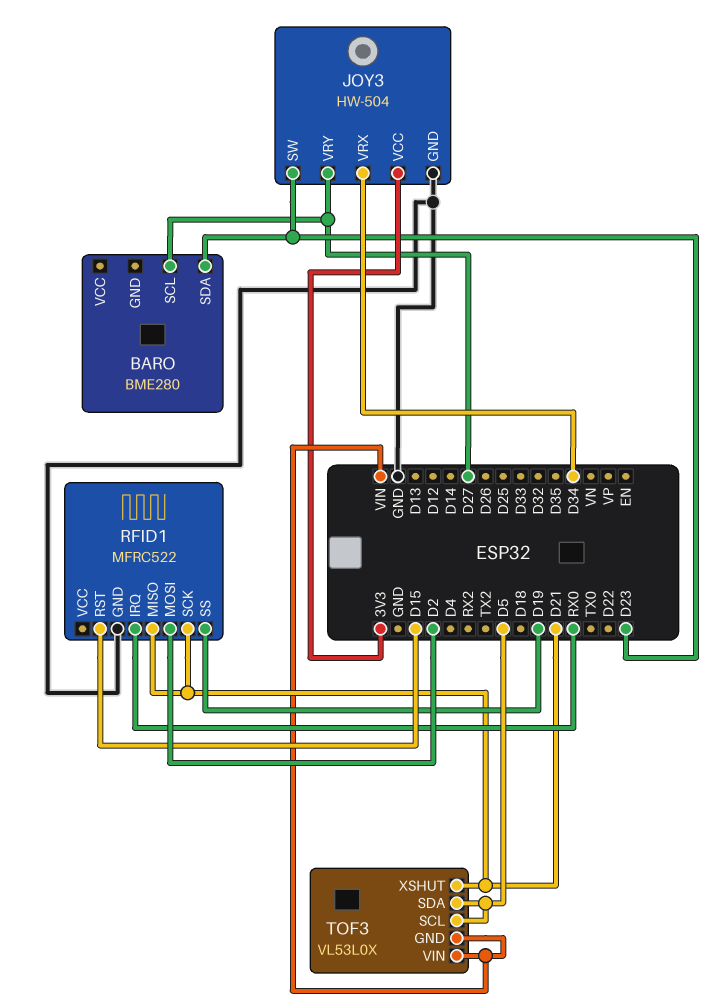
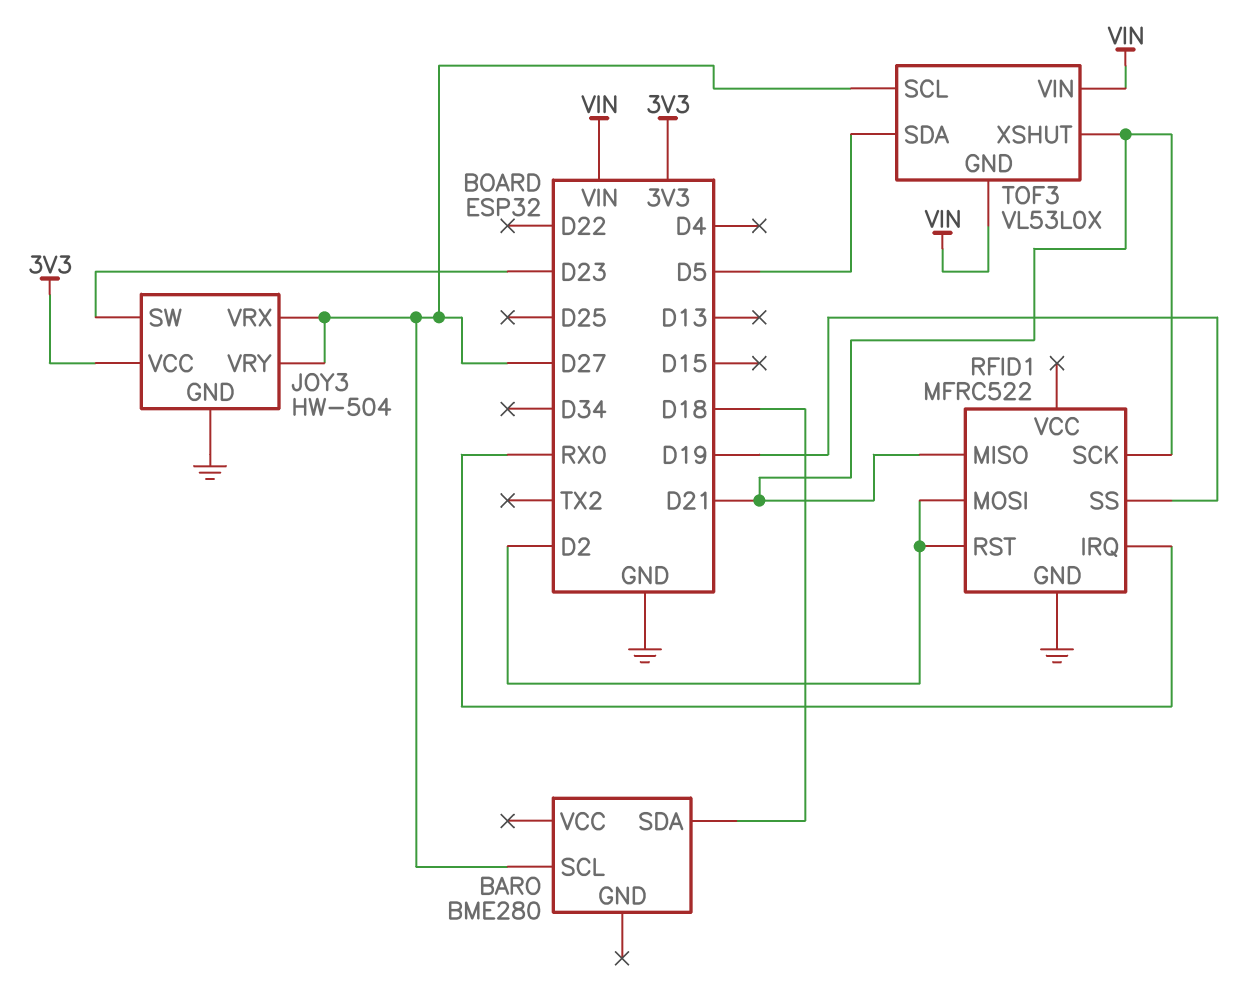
BARO pin SDA: D23 -> D18
JOY3 pin VRX: D34 -> D27
RFID1 pin RST: D15 -> D2
TOF3 pin SCL: D5 -> D27

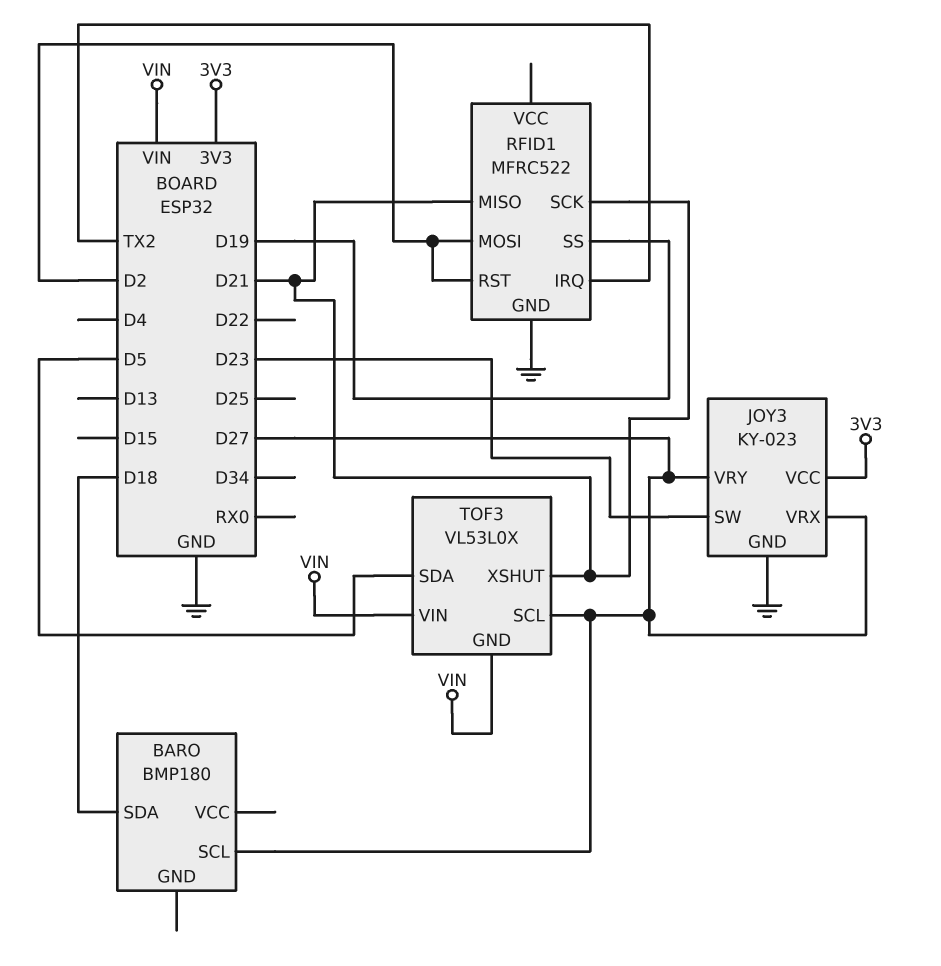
BARO: BME280 -> BMP180
JOY3: HW-504 -> KY-023
RFID1 pin IRQ: RX0 -> TX2

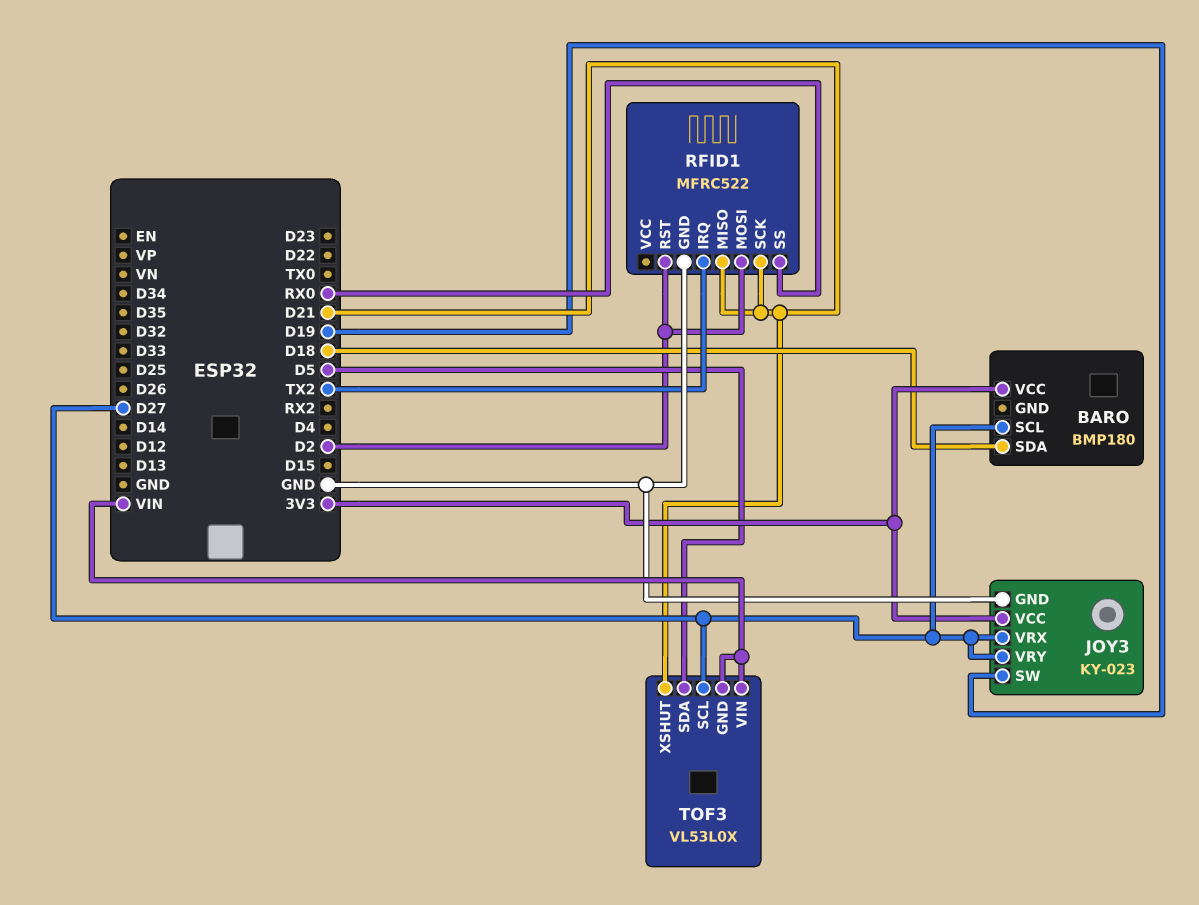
BARO pin VCC: none -> 3V3
JOY3 pin SW: D23 -> D19
RFID1 pin SS: D19 -> RX0

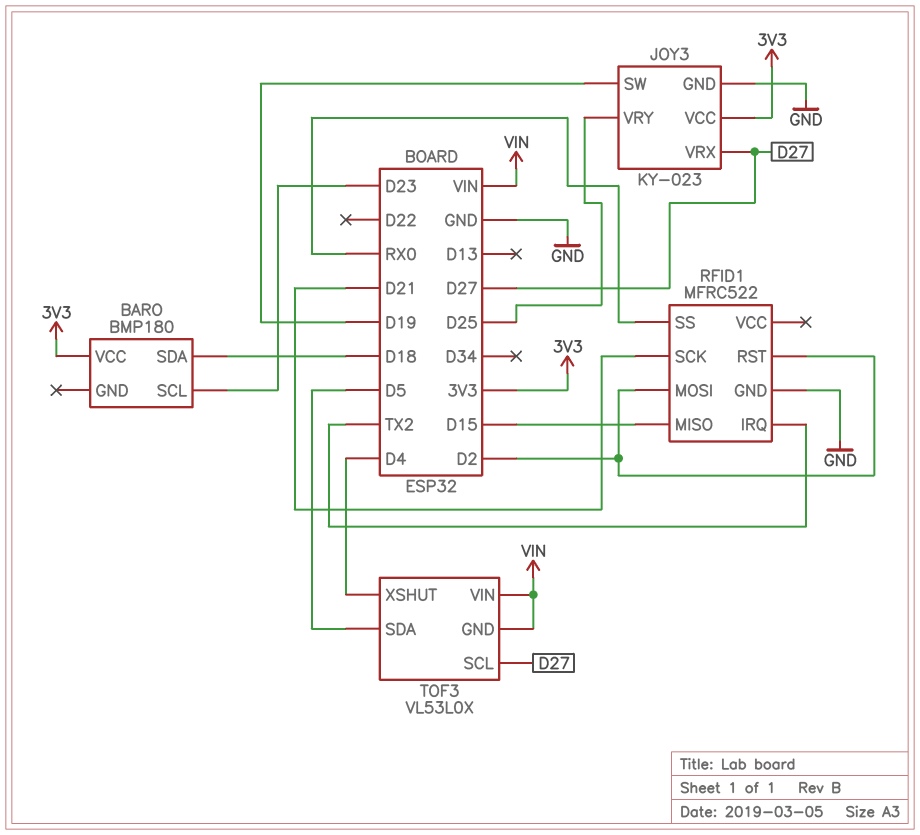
BARO pin SCL: D27 -> D23
JOY3 pin VRY: D27 -> D25
RFID1 pin MISO: D21 -> D15
TOF3 pin XSHUT: D21 -> D4

